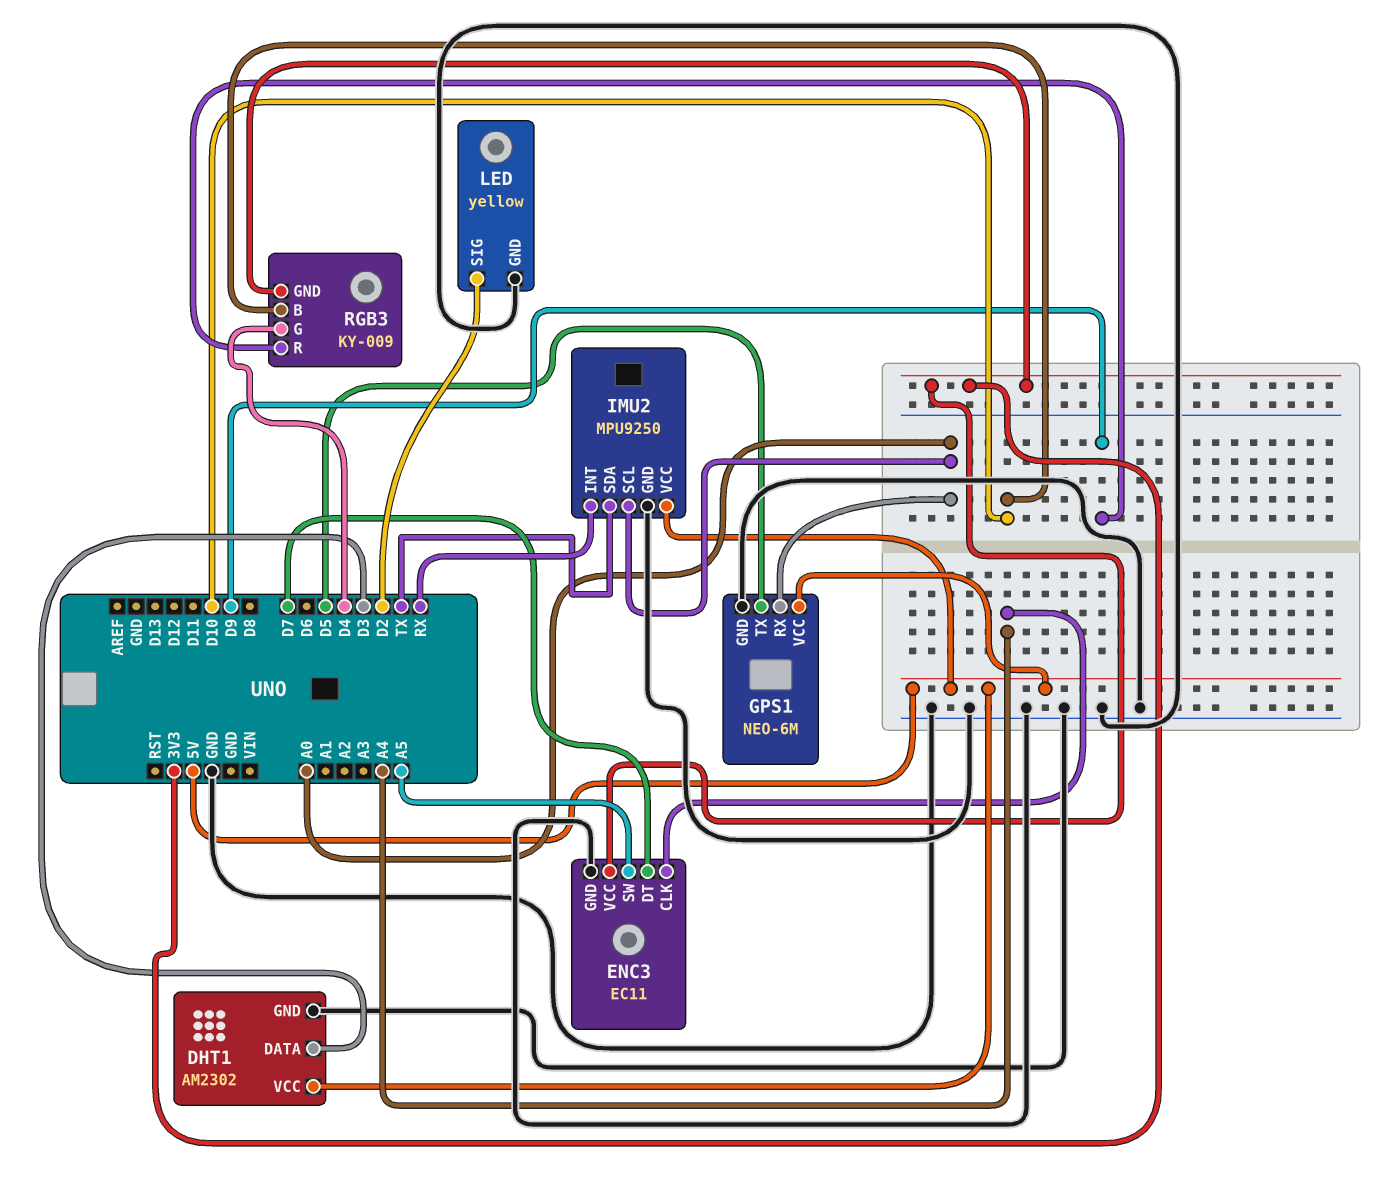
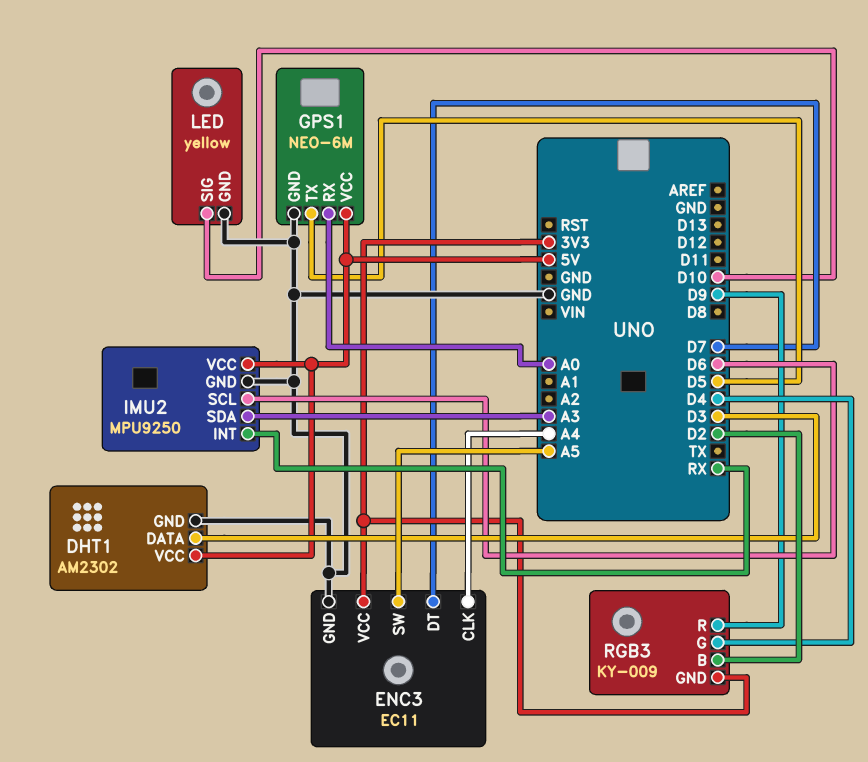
IMU2 pin SCL: A0 -> D6
IMU2 pin SDA: TX -> A3
LED pin SIG: D2 -> D10
RGB3 pin B: D10 -> D2

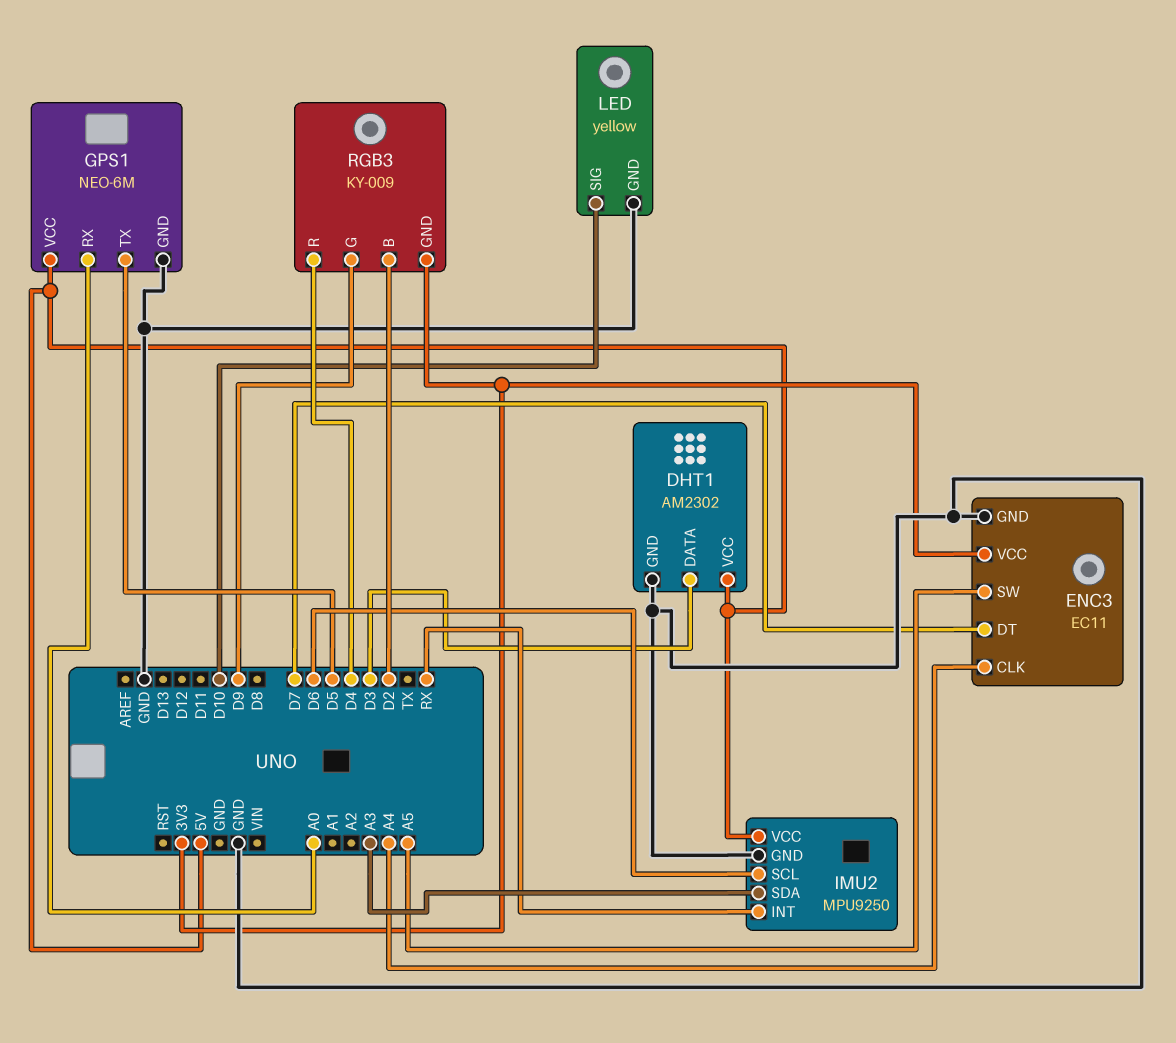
RGB3 pin G: D4 -> D9
RGB3 pin R: D9 -> D4

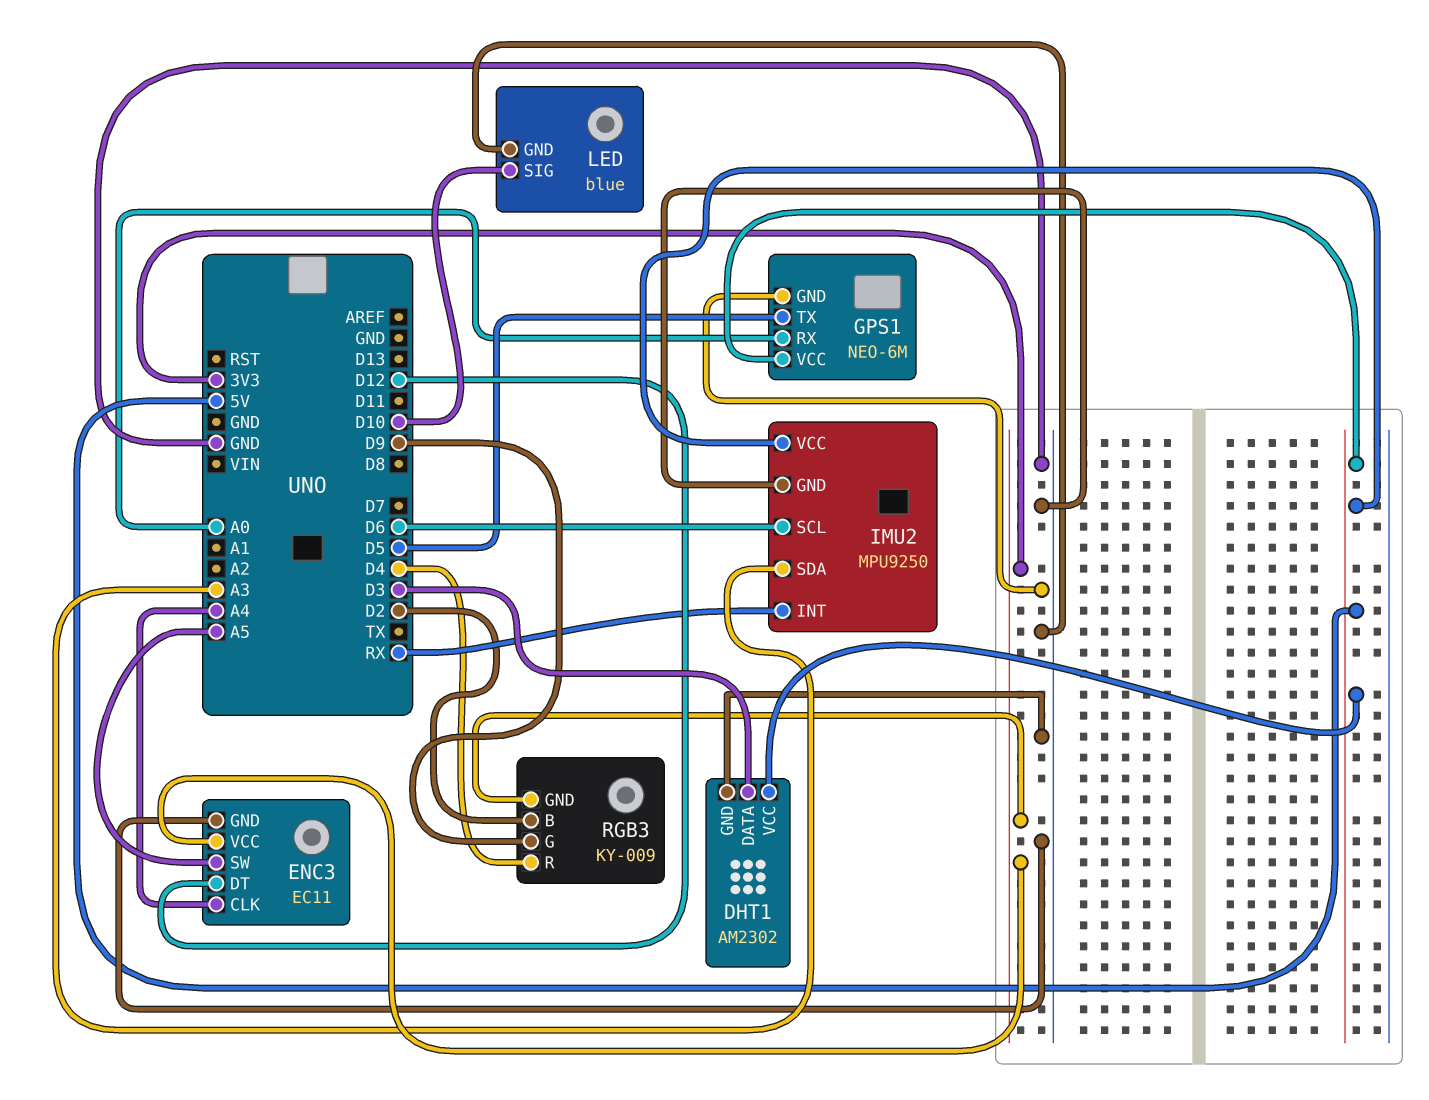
ENC3 pin DT: D7 -> D12
LED: yellow -> blue

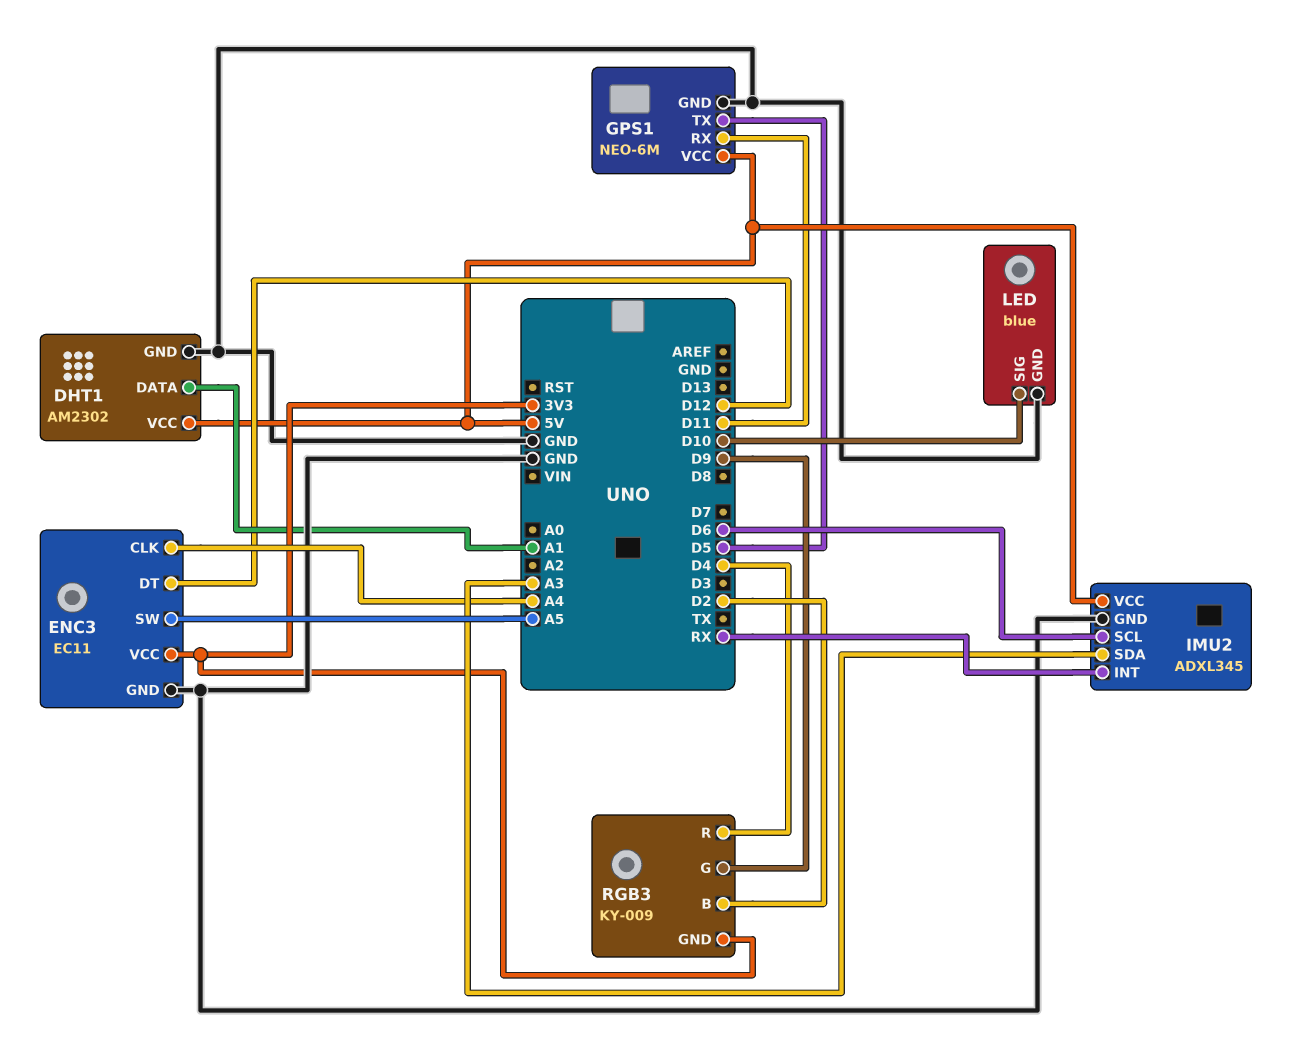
DHT1 pin DATA: D3 -> A1
GPS1 pin RX: A0 -> D11
IMU2: MPU9250 -> ADXL345

